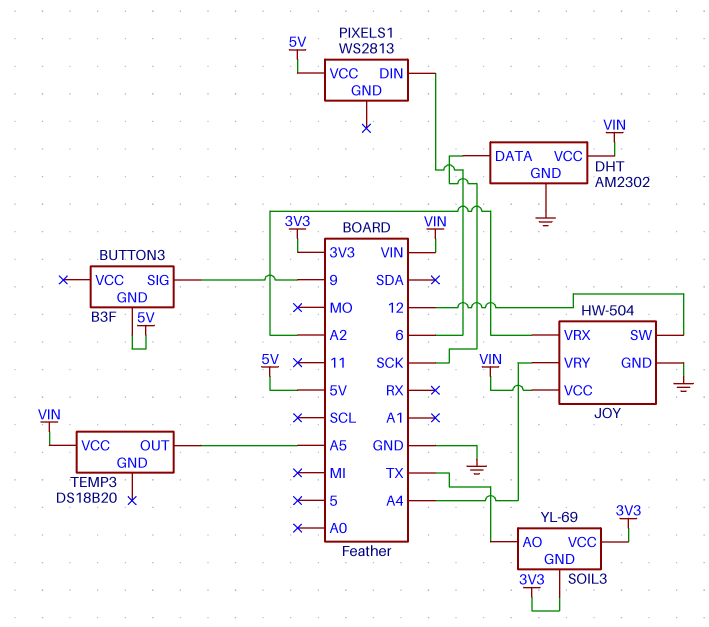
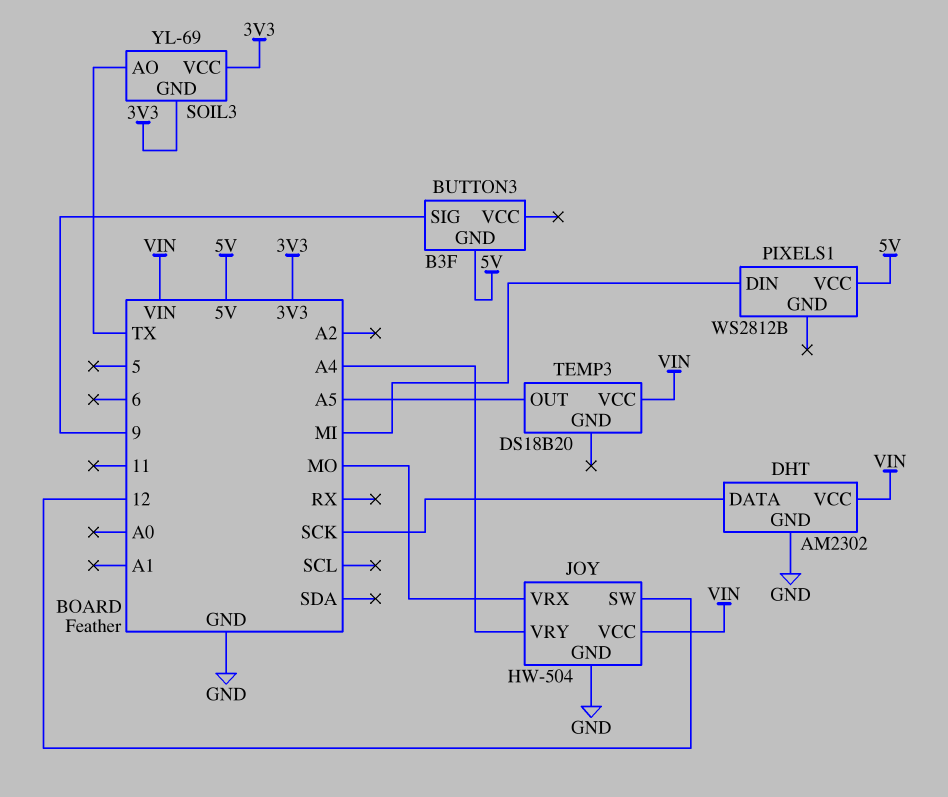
JOY pin VRX: A2 -> MO
PIXELS1: WS2813 -> WS2812B
PIXELS1 pin DIN: 6 -> MI

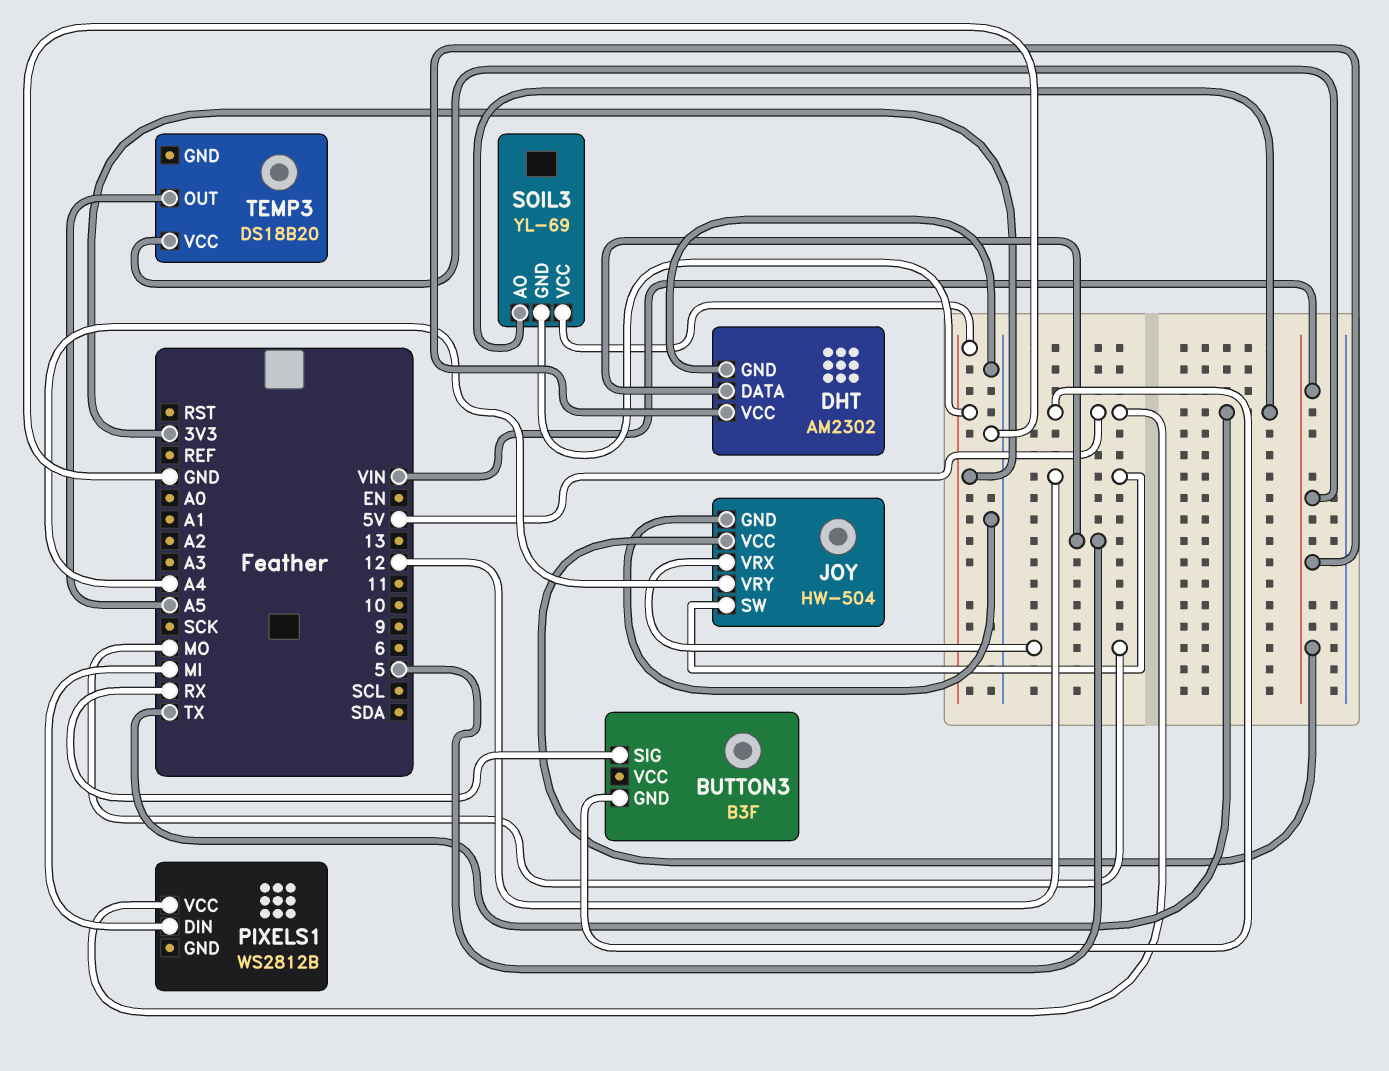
BUTTON3 pin SIG: 9 -> RX
DHT pin DATA: SCK -> 5

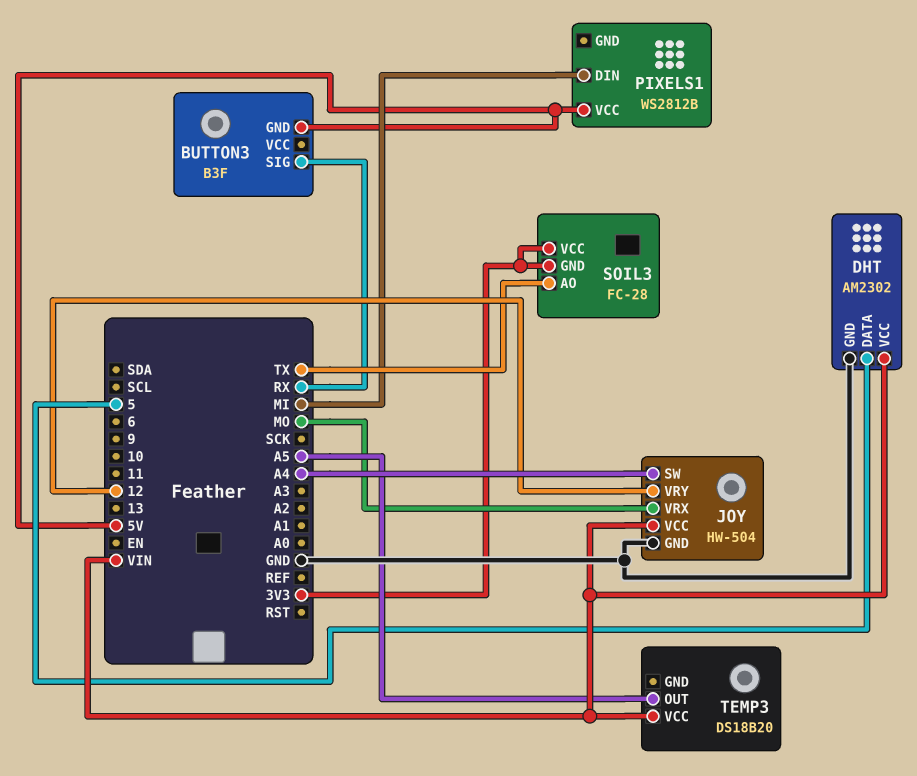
JOY pin SW: 12 -> A4
JOY pin VRY: A4 -> 12
SOIL3: YL-69 -> FC-28

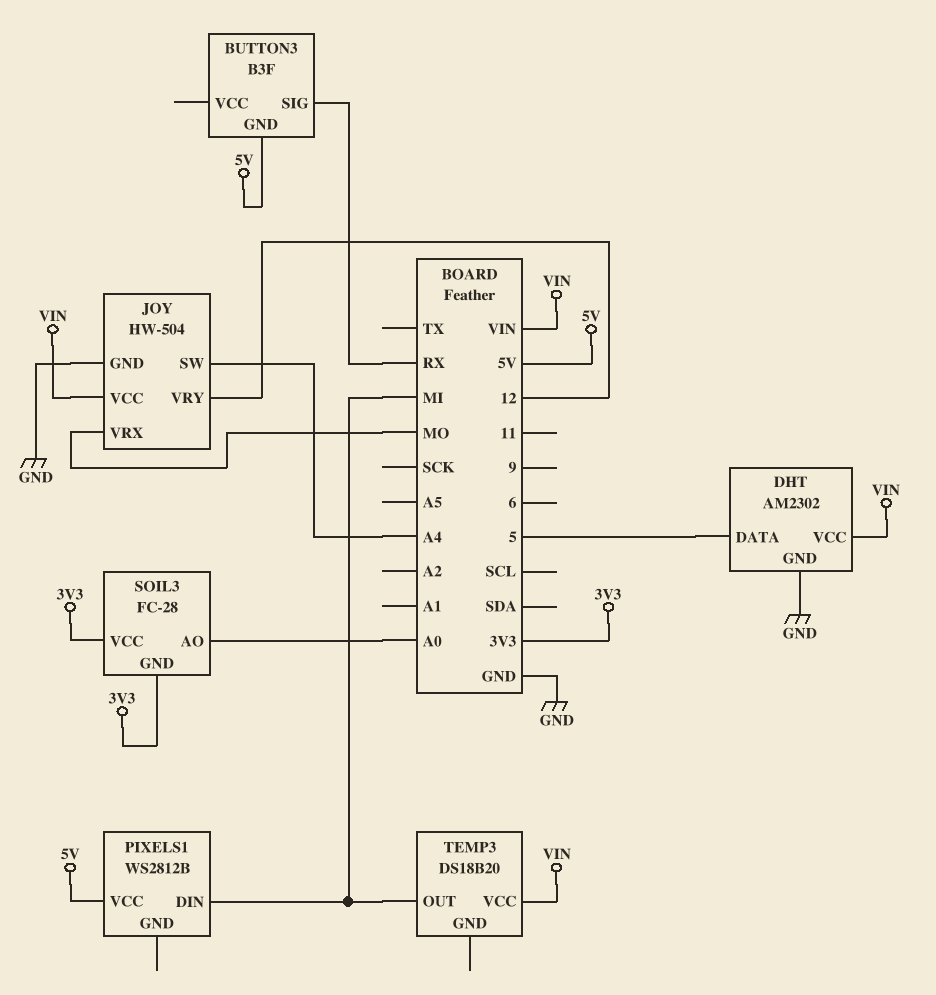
SOIL3 pin AO: TX -> A0
TEMP3 pin OUT: A5 -> MI

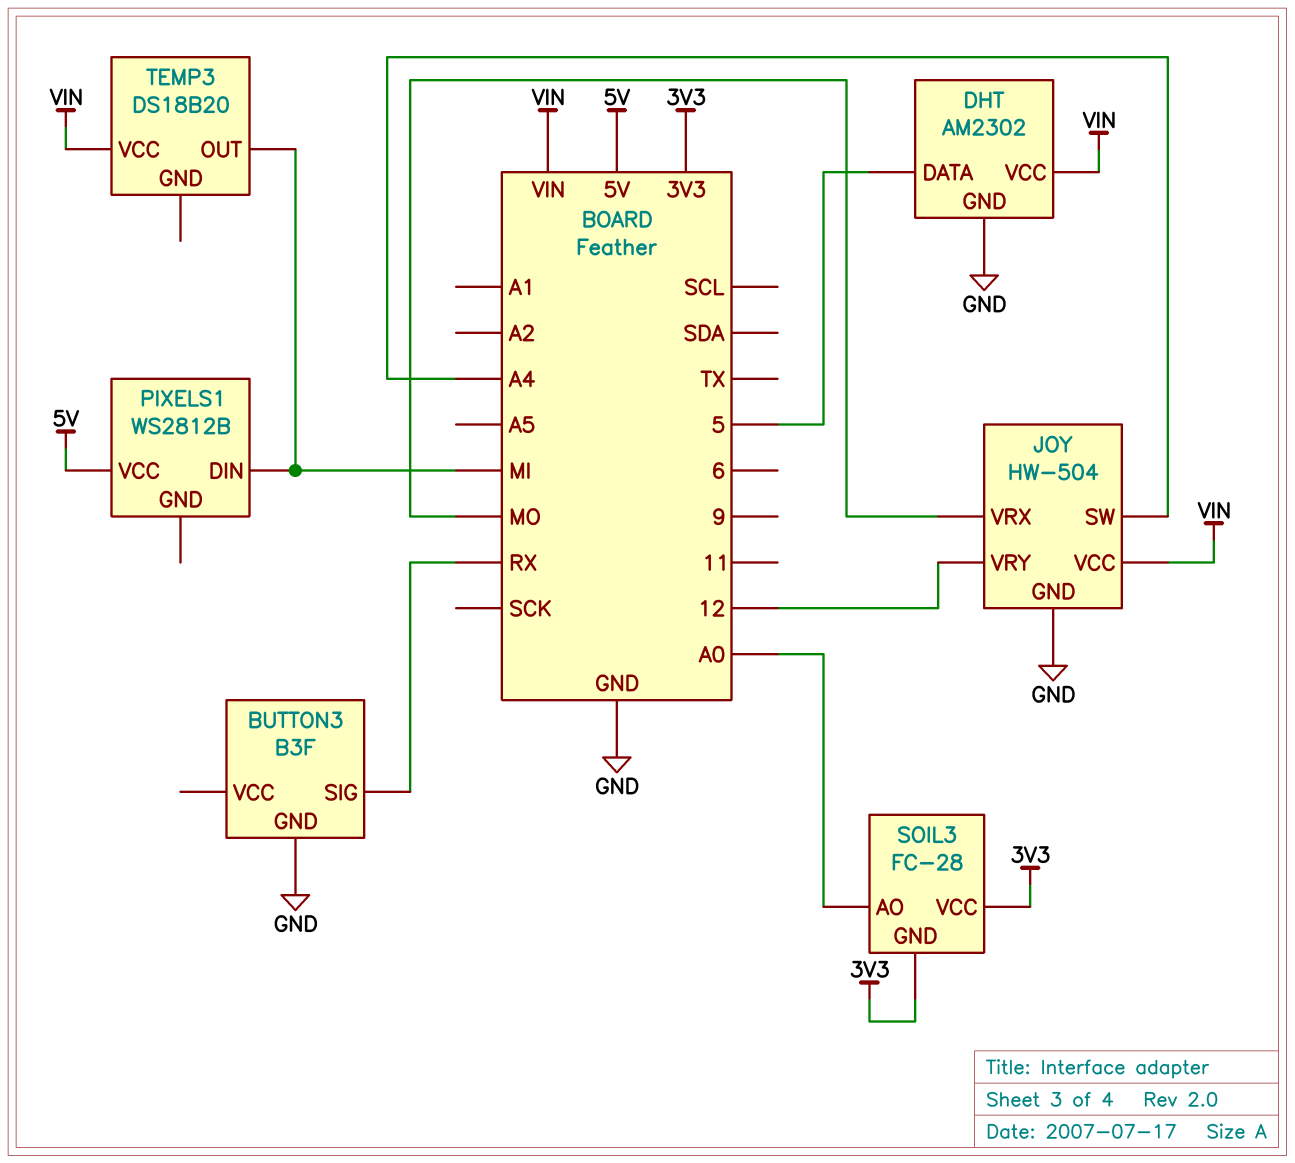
BUTTON3 pin GND: 5V -> GND

